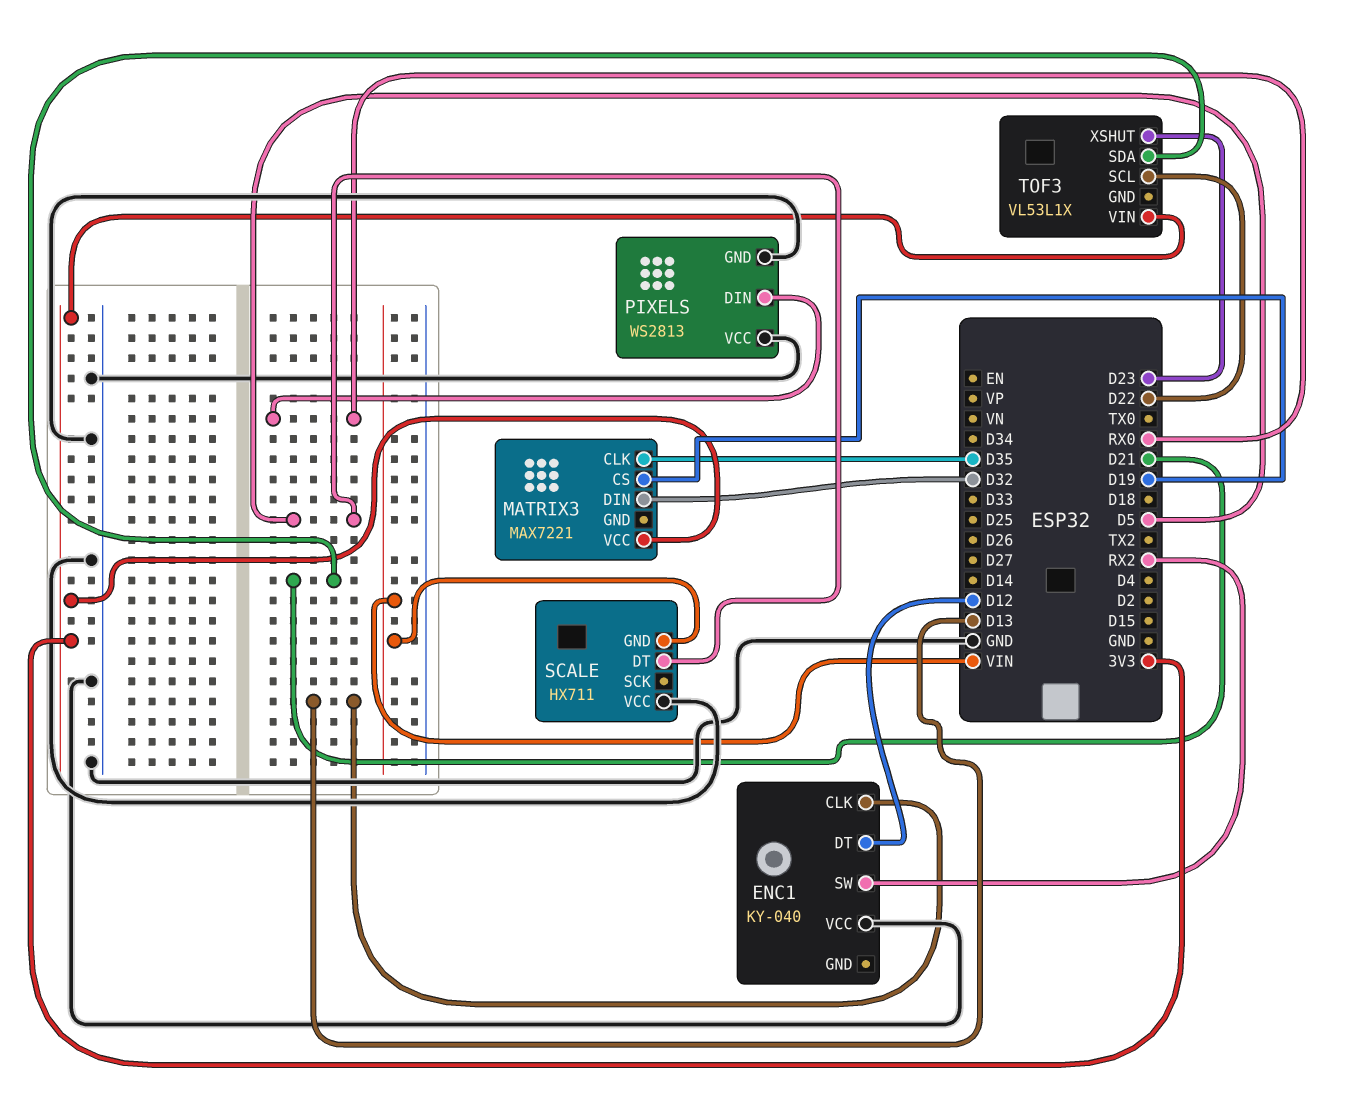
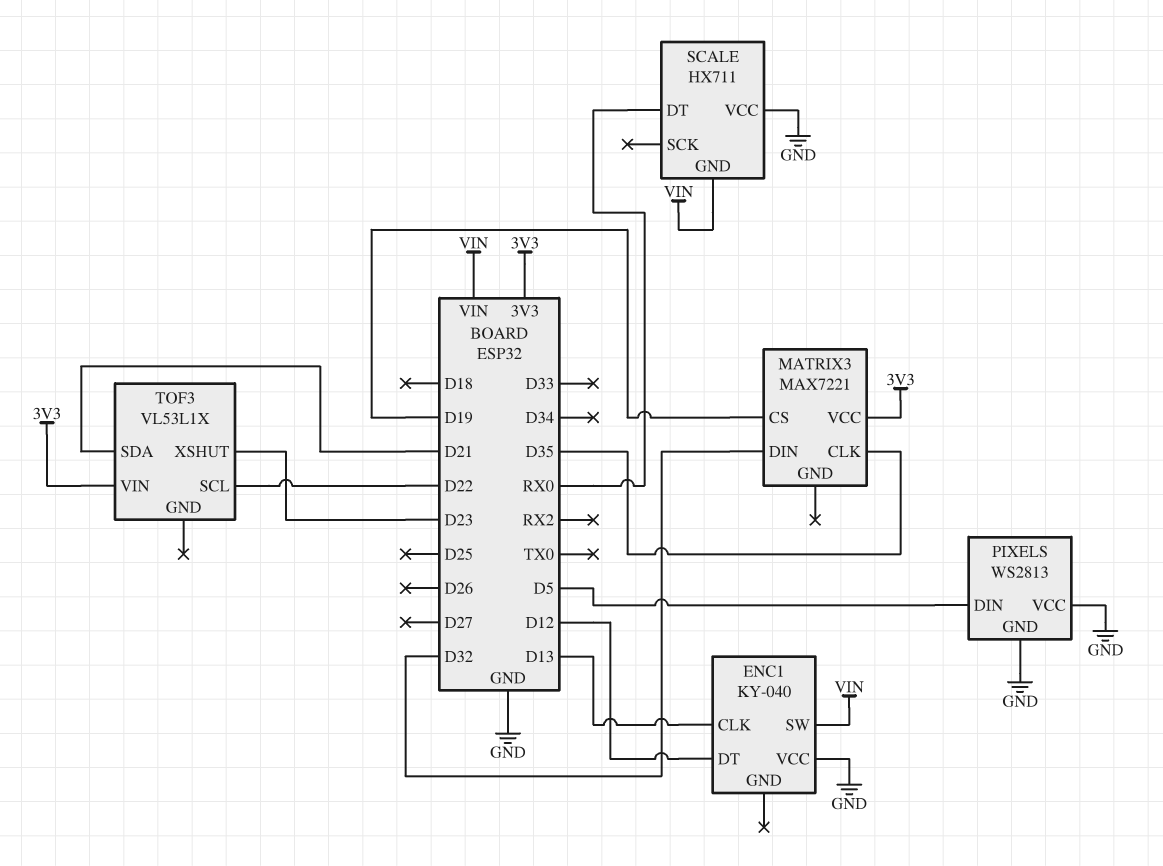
ENC1 pin SW: RX2 -> VIN
PIXELS pin DIN: RX0 -> D5
SCALE pin DT: D5 -> RX0

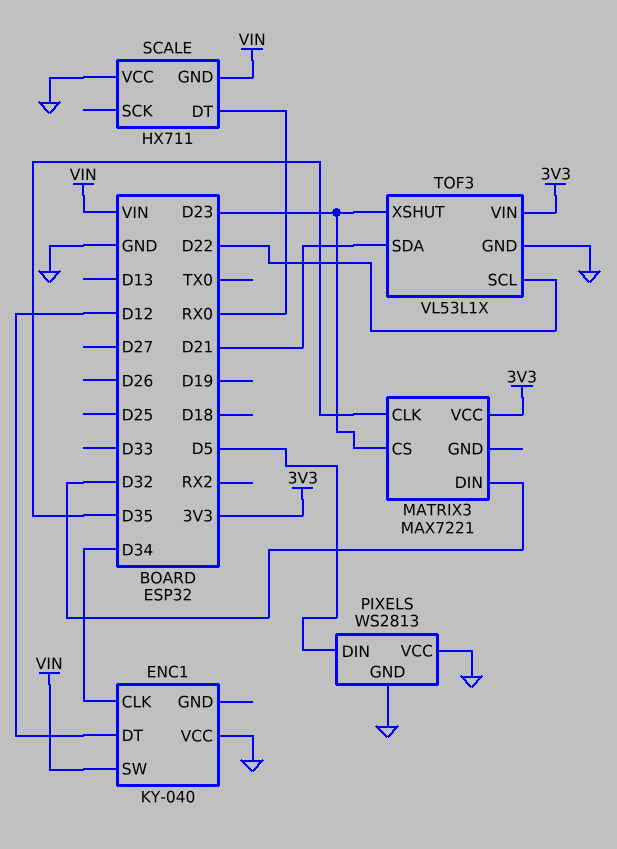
ENC1 pin CLK: D13 -> D34
MATRIX3 pin CS: D19 -> D23
TOF3 pin GND: none -> GND

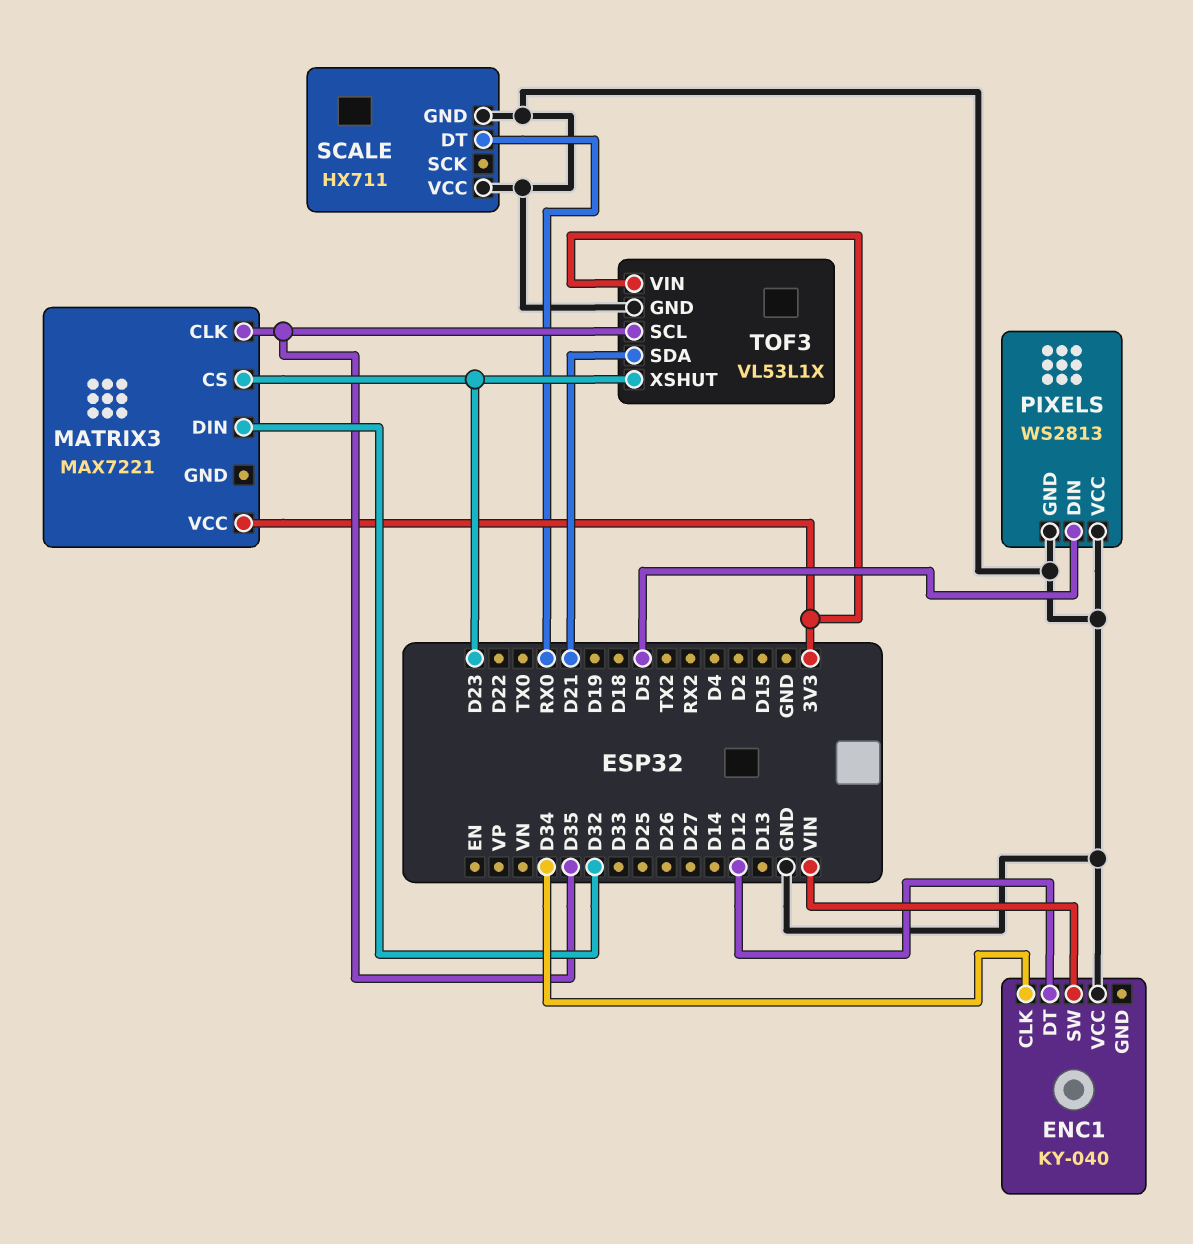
SCALE pin GND: VIN -> GND
TOF3 pin SCL: D22 -> D35

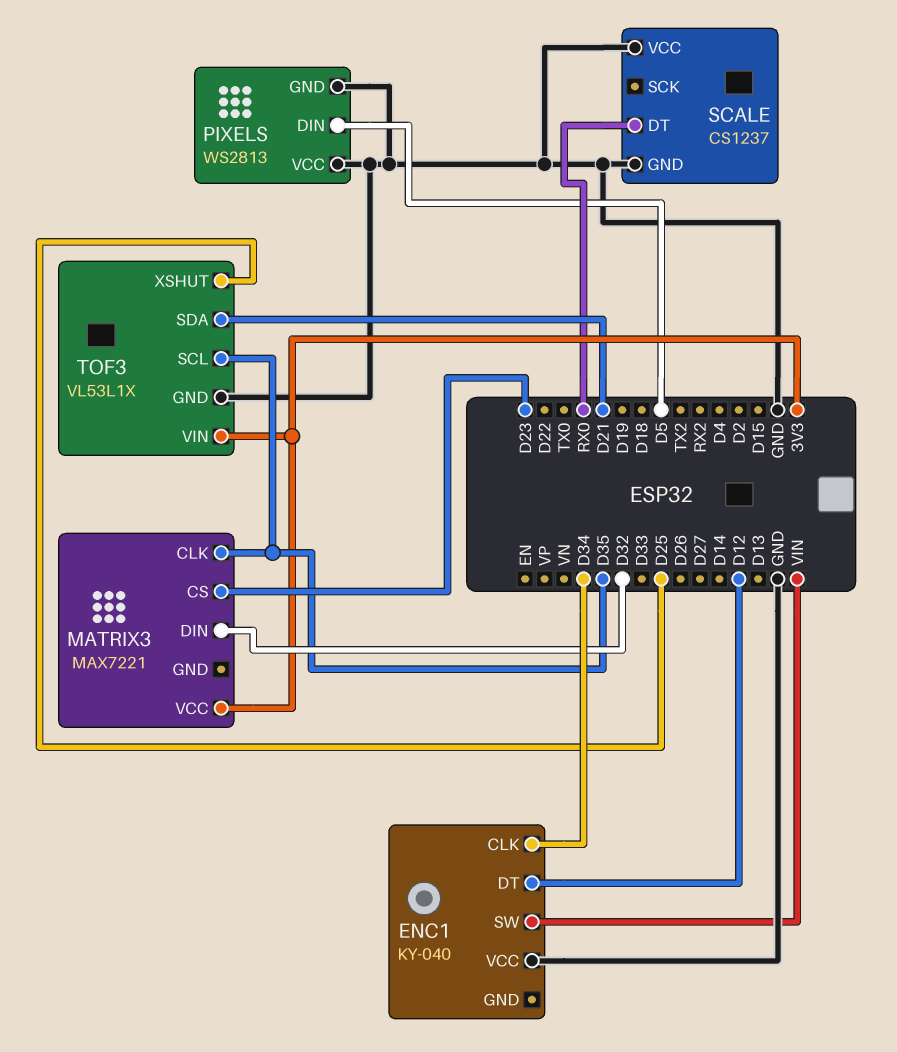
SCALE: HX711 -> CS1237
TOF3 pin XSHUT: D23 -> D25

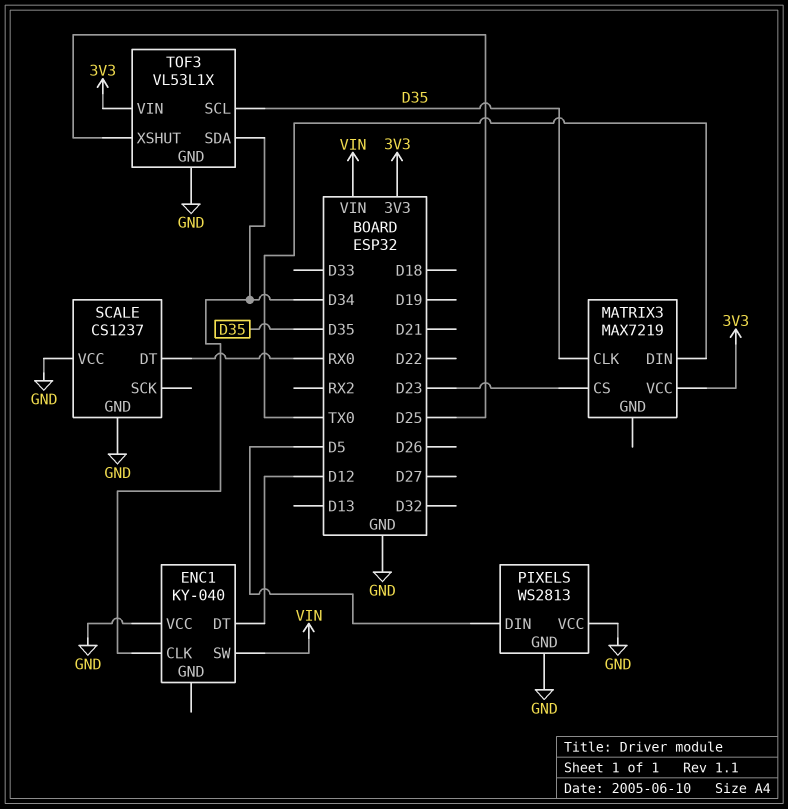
MATRIX3: MAX7221 -> MAX7219
MATRIX3 pin DIN: D32 -> TX0
TOF3 pin SDA: D21 -> D34

